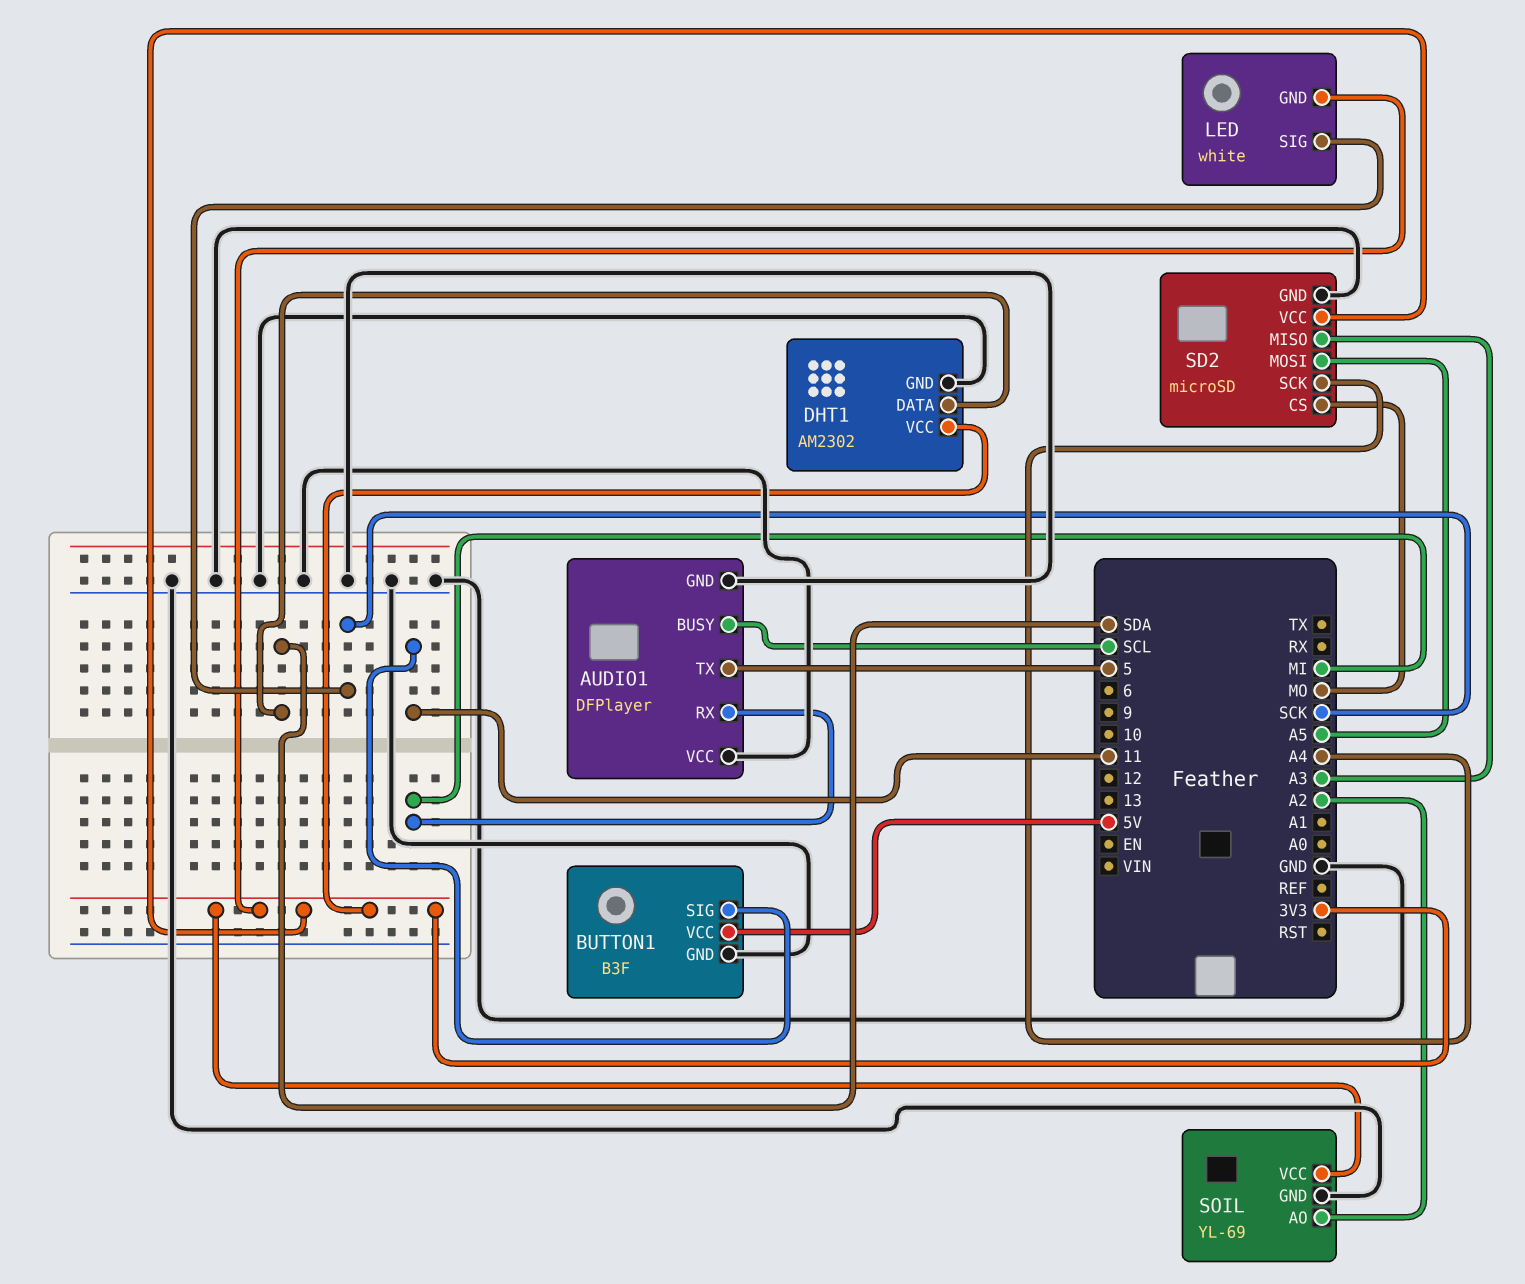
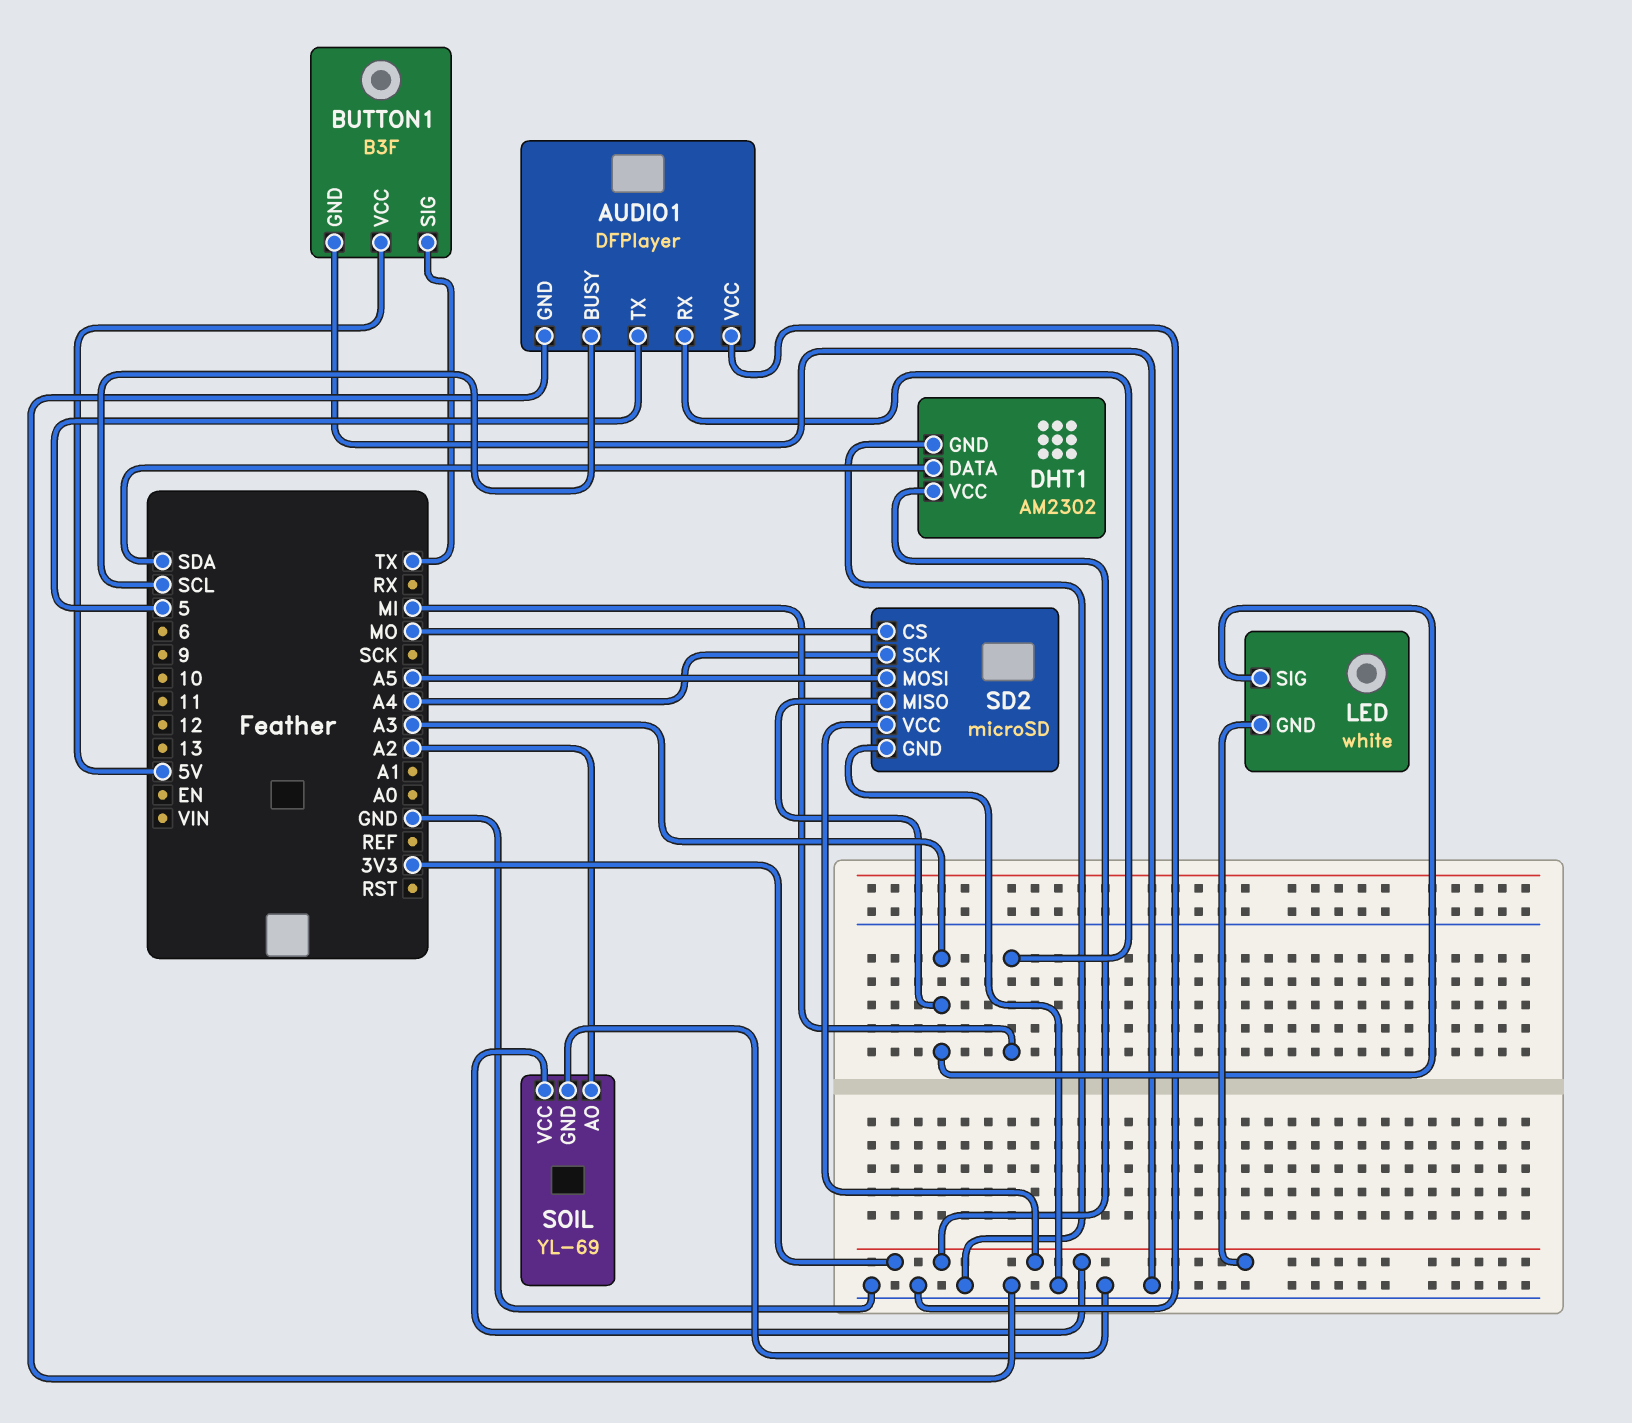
BUTTON1 pin SIG: 11 -> TX
LED pin SIG: SCK -> A3

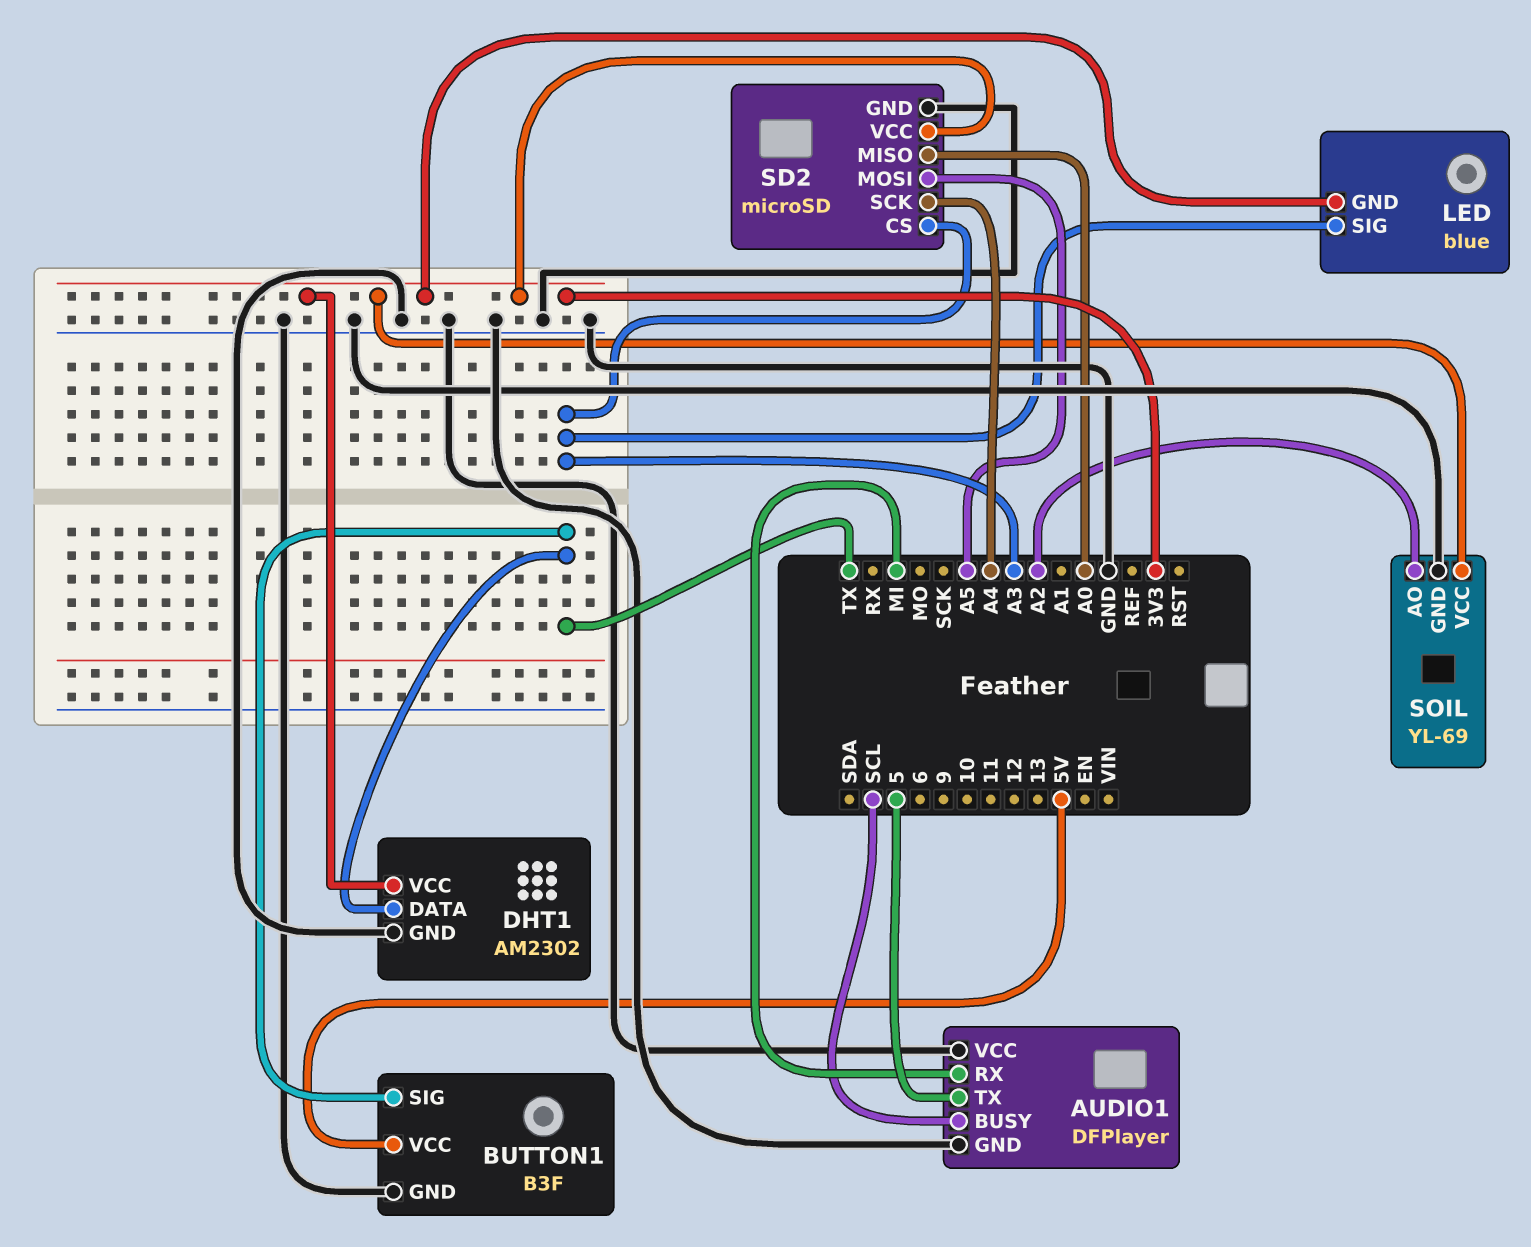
DHT1 pin DATA: SDA -> TX
LED: white -> blue
SD2 pin CS: MO -> A3
SD2 pin MISO: A3 -> A0

